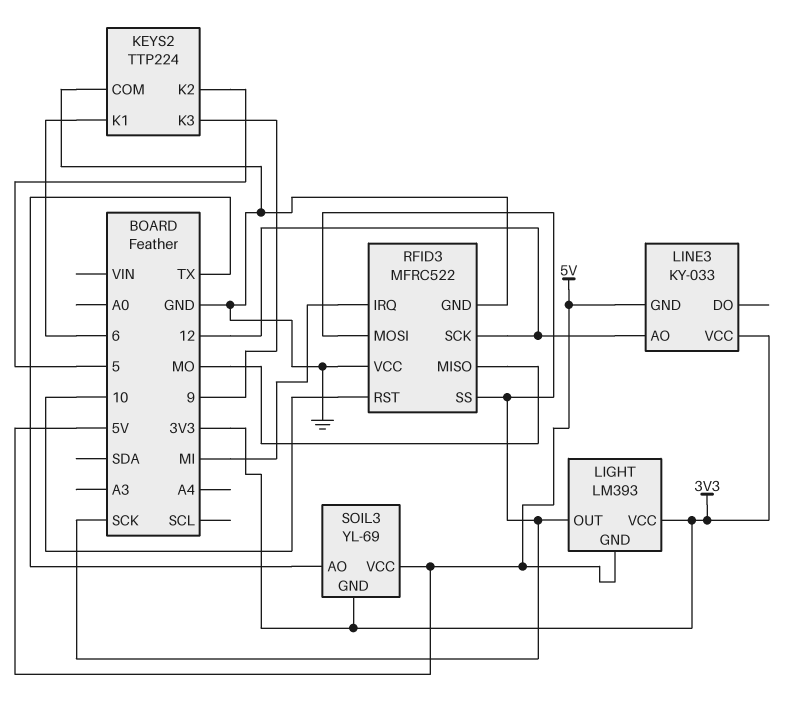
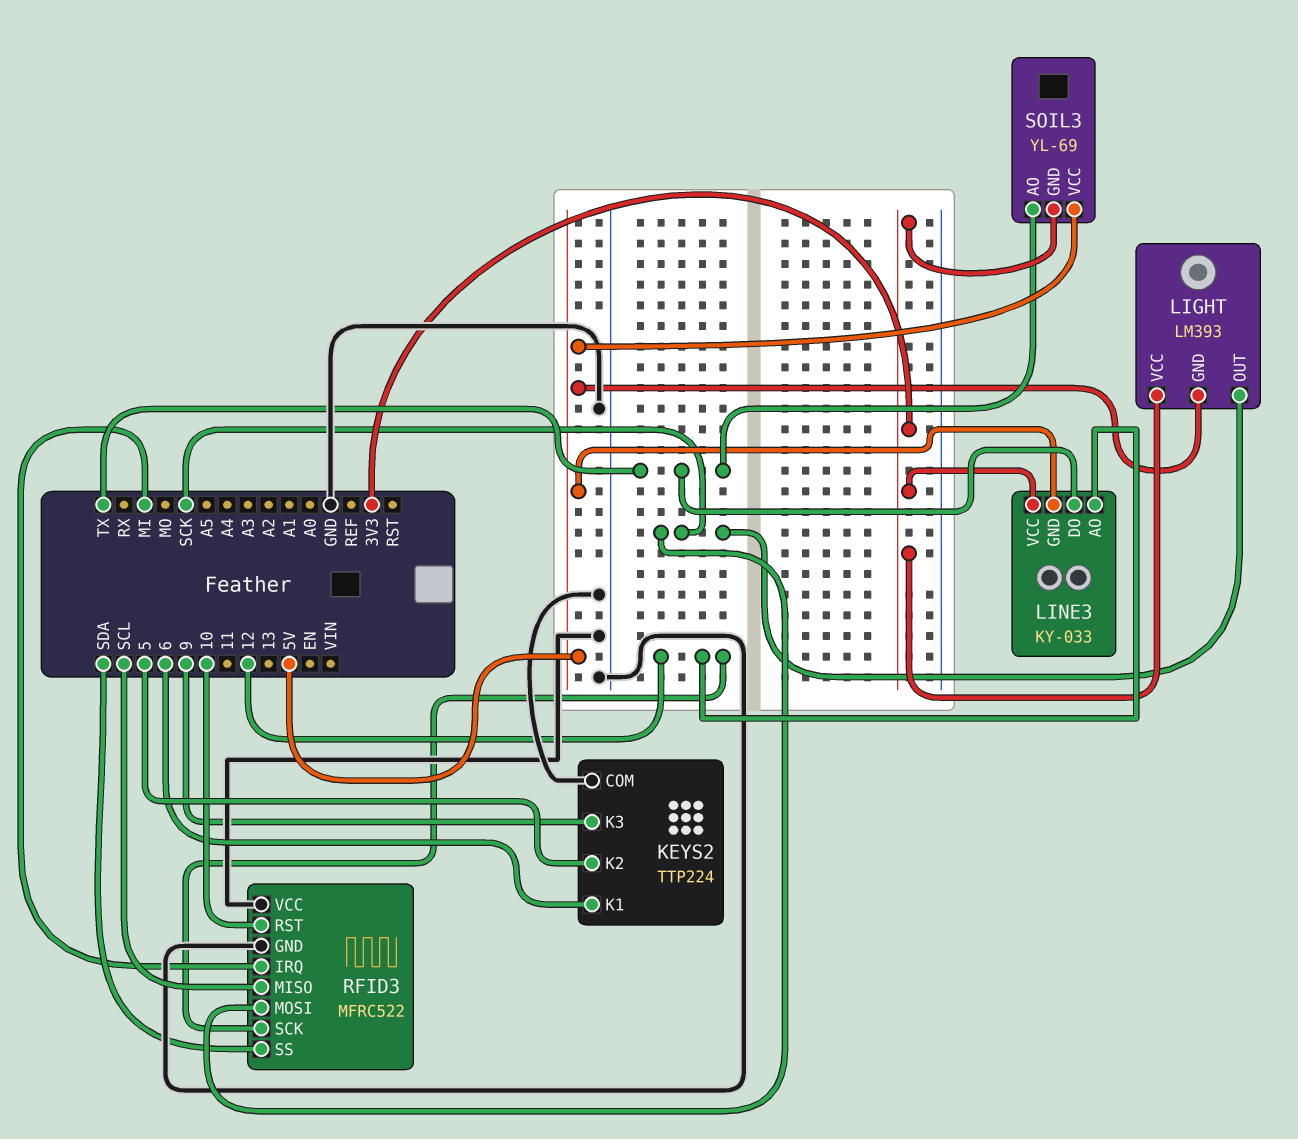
LINE3 pin DO: none -> TX
RFID3 pin MISO: MO -> SCL
RFID3 pin SS: SCK -> SDA

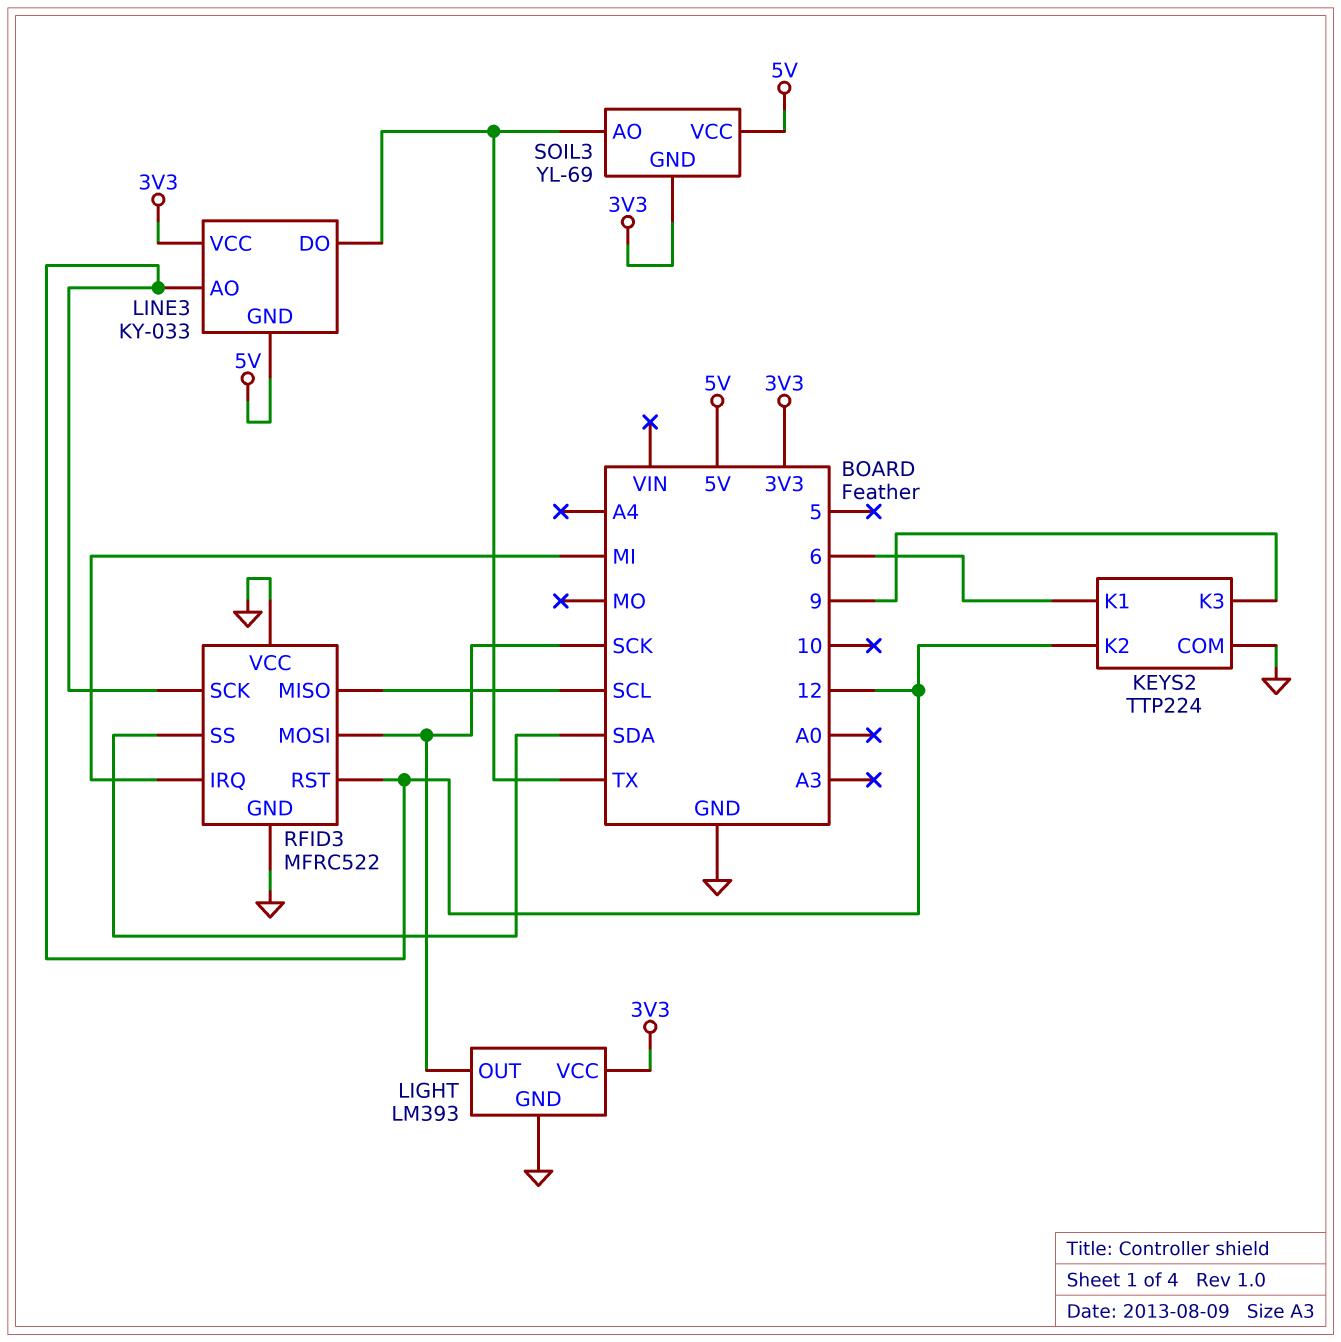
KEYS2 pin K2: 5 -> 12
LIGHT pin GND: 5V -> GND
RFID3 pin RST: 10 -> 12

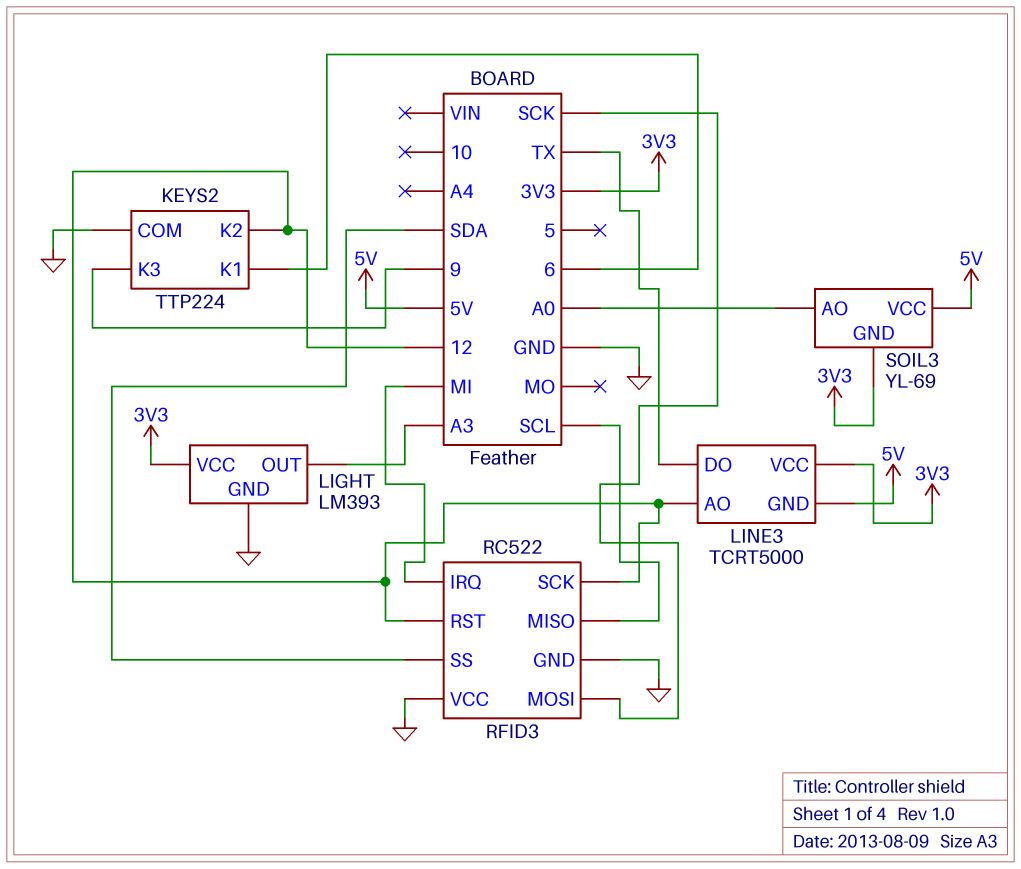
LIGHT pin OUT: SCK -> A3
LINE3: KY-033 -> TCRT5000
RFID3: MFRC522 -> RC522
SOIL3 pin AO: TX -> A0

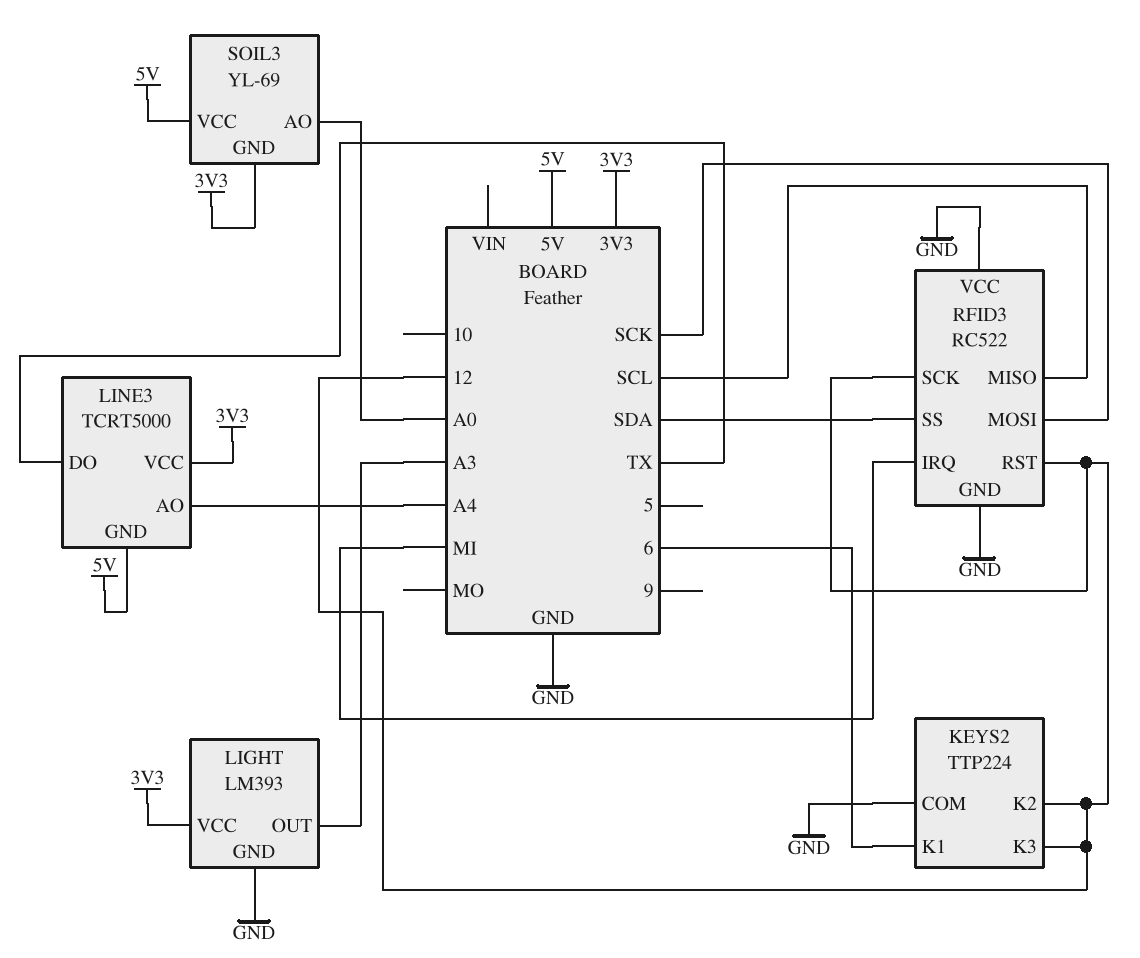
KEYS2 pin K3: 9 -> 12
LINE3 pin AO: 12 -> A4

